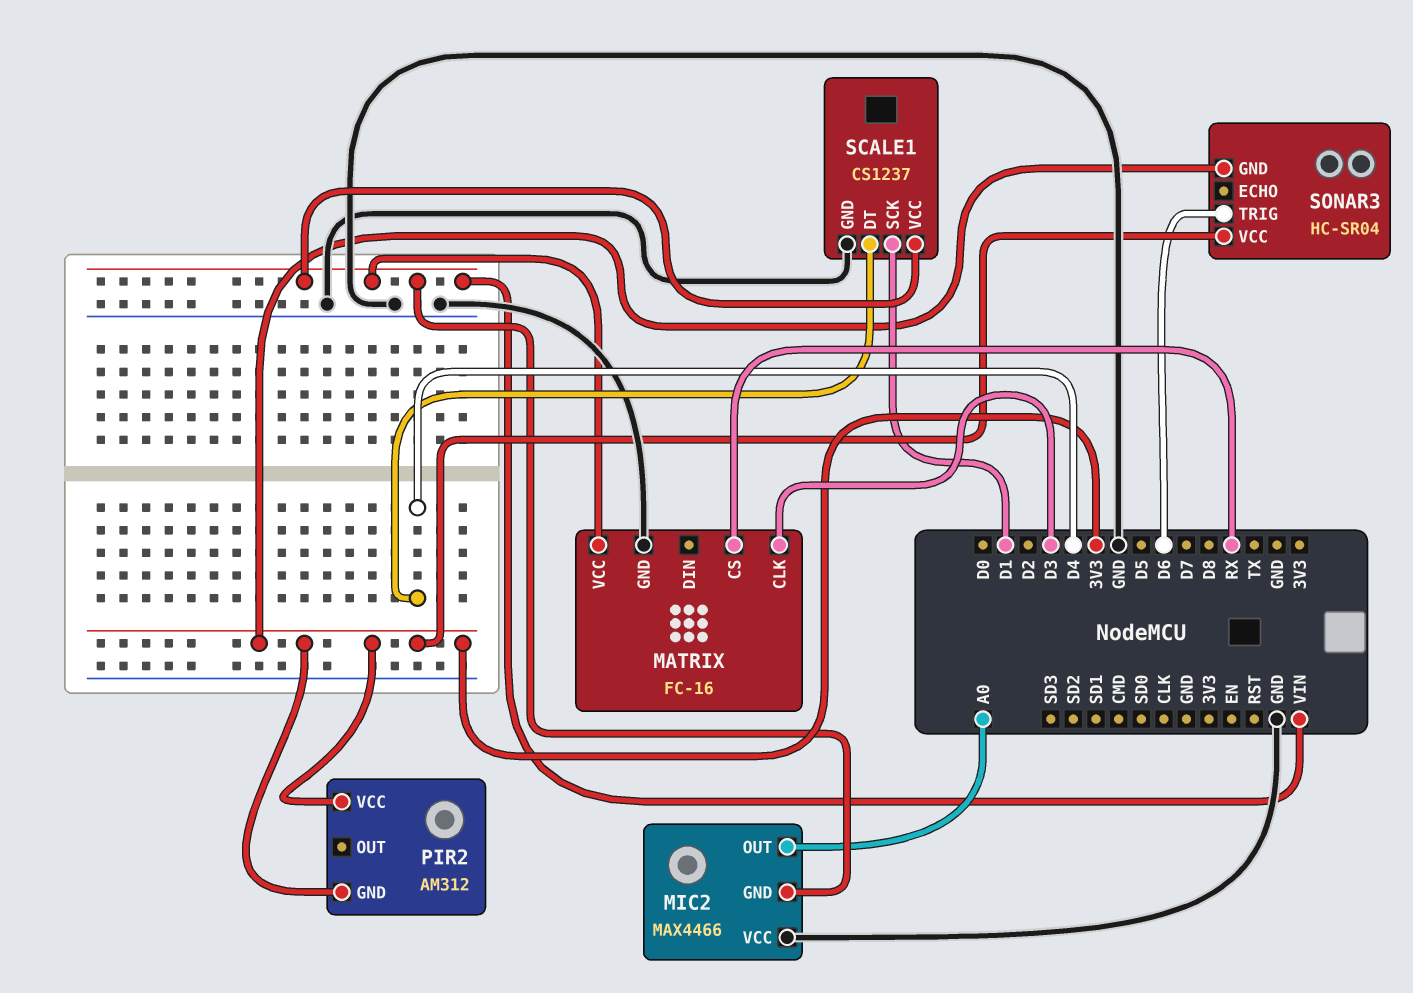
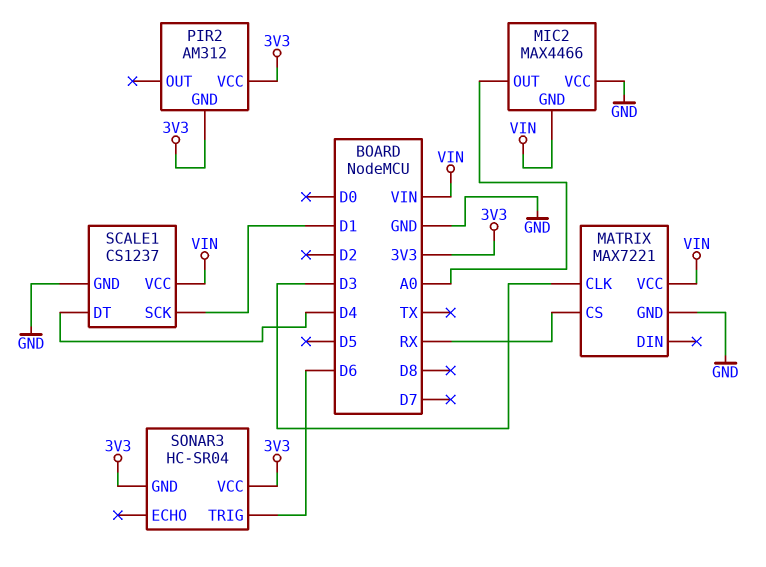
MATRIX: FC-16 -> MAX7221

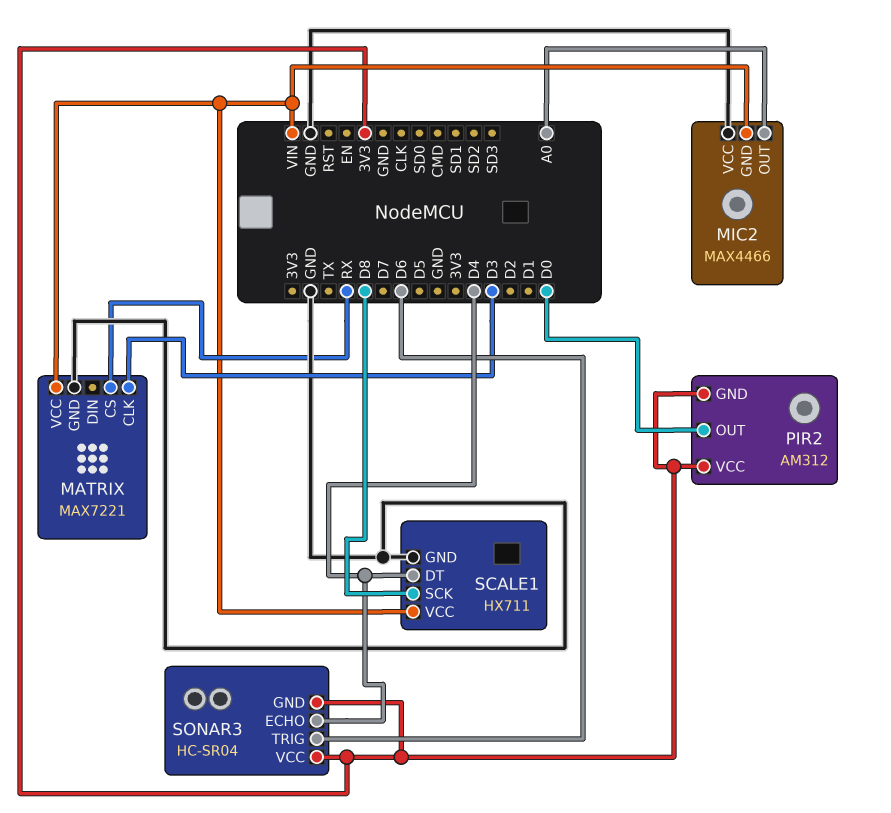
PIR2 pin OUT: none -> D0
SCALE1: CS1237 -> HX711
SCALE1 pin SCK: D1 -> D8
SONAR3 pin ECHO: none -> D4

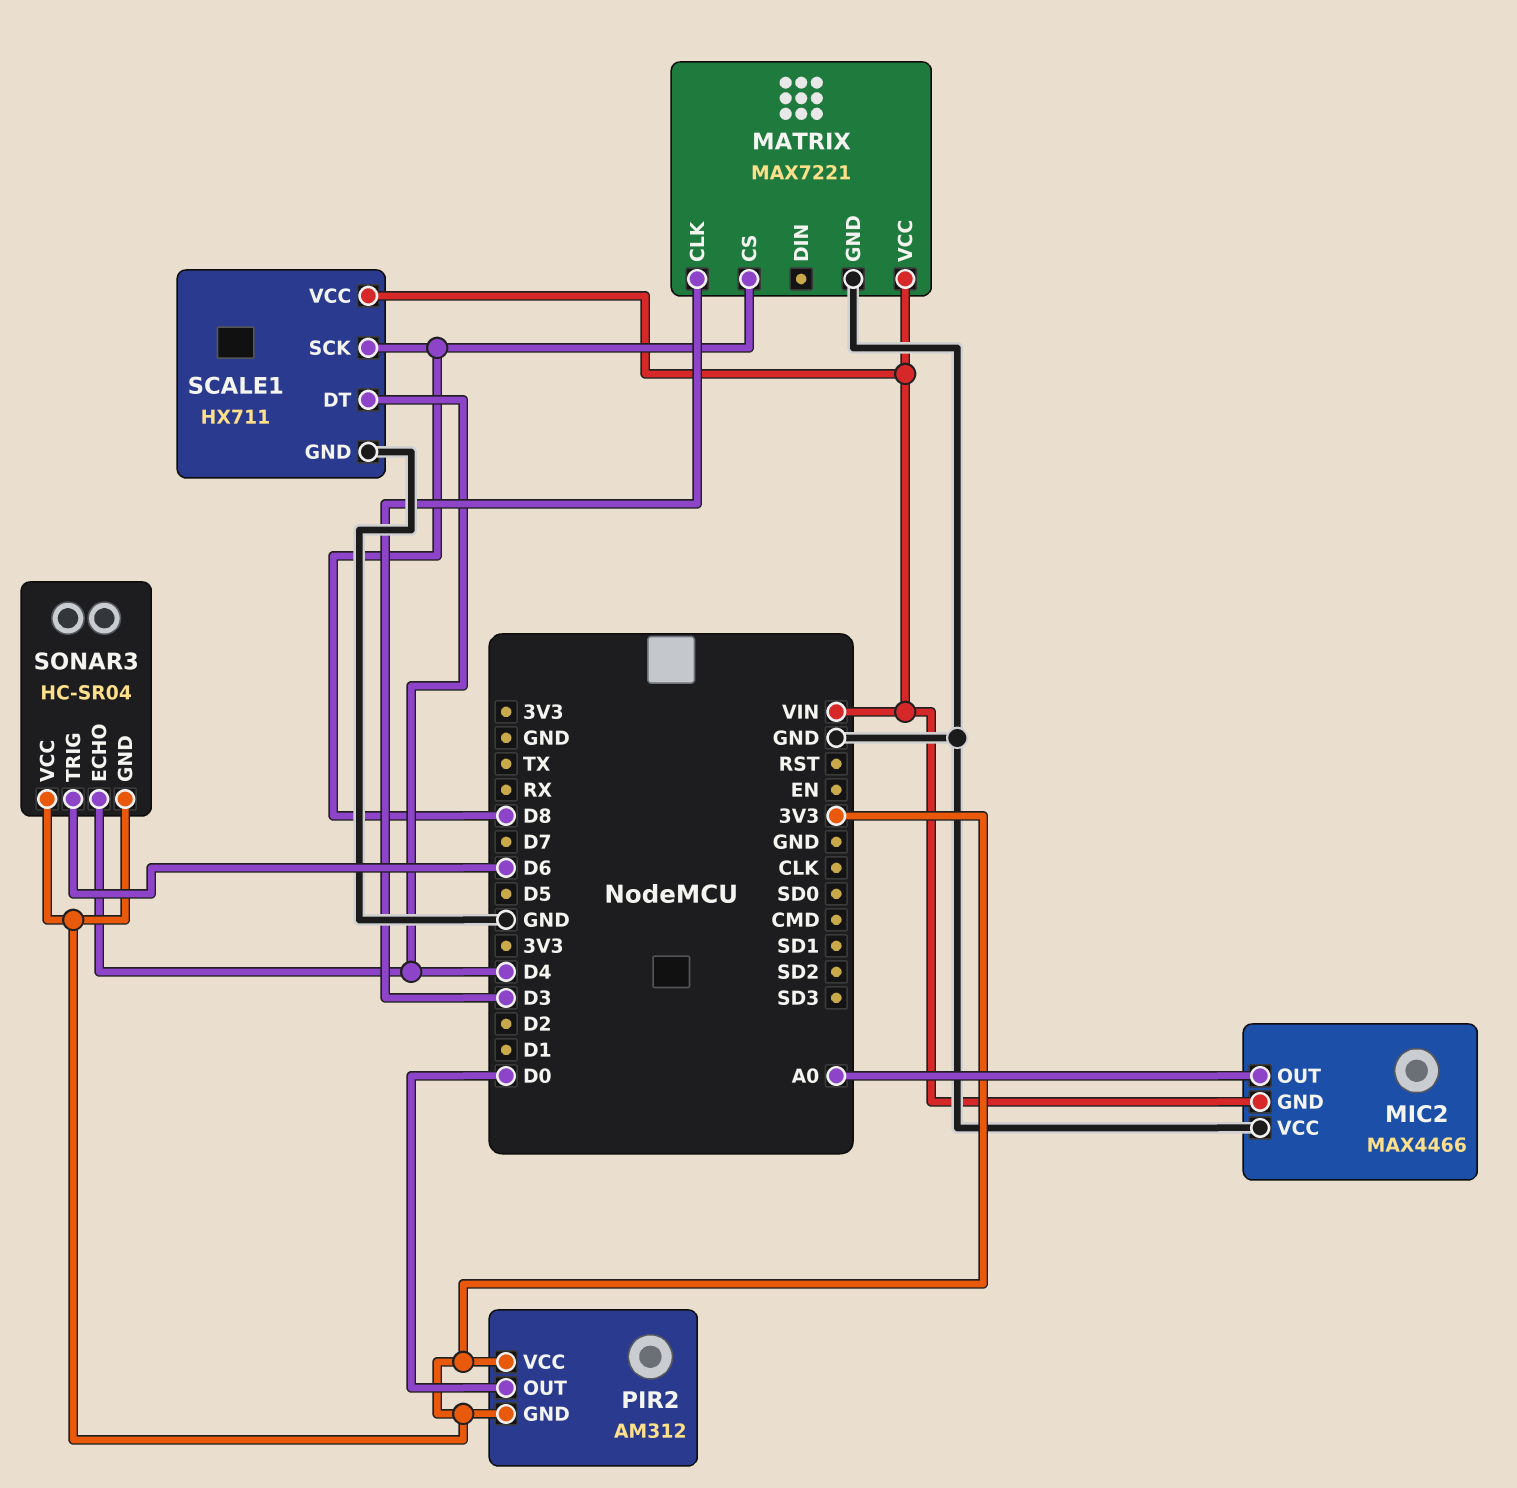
MATRIX pin CS: RX -> D8

